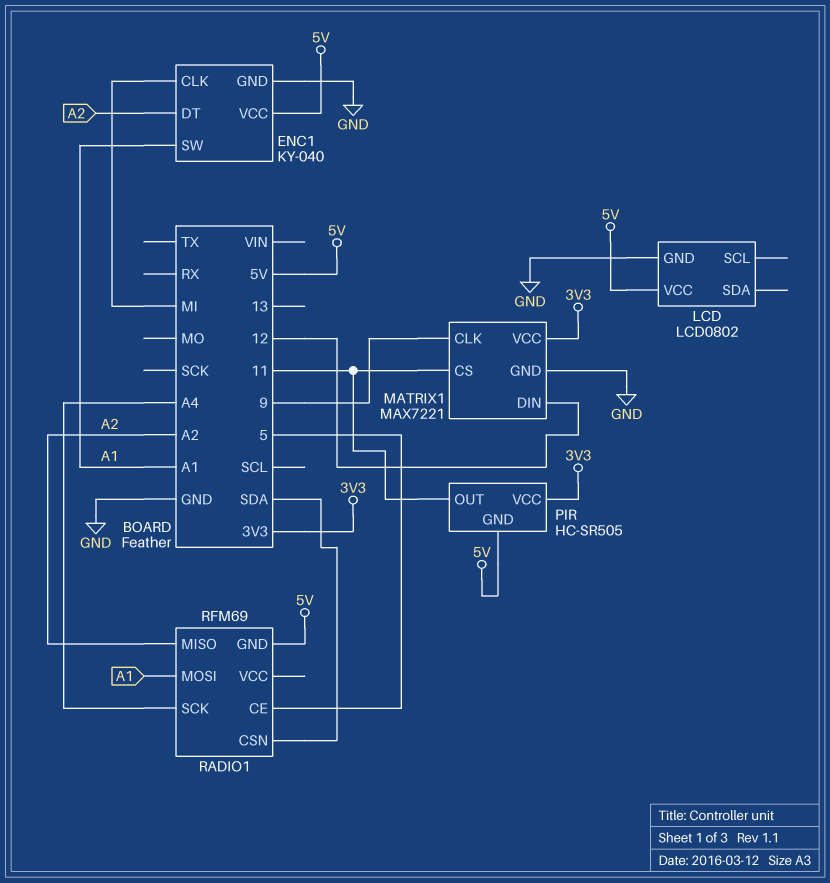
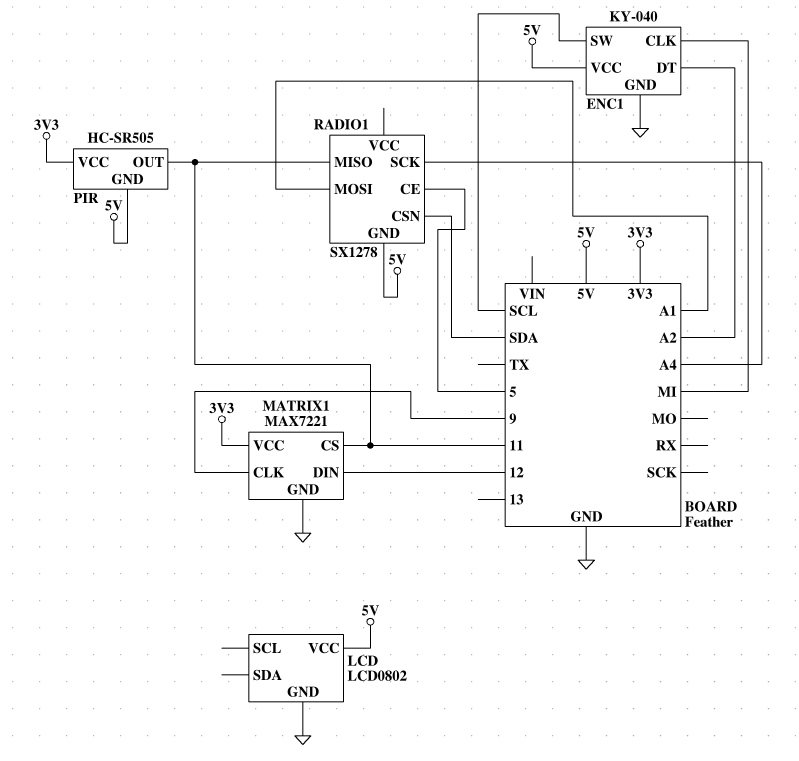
ENC1 pin SW: A1 -> SCL
RADIO1: RFM69 -> SX1278
RADIO1 pin MISO: A2 -> 11

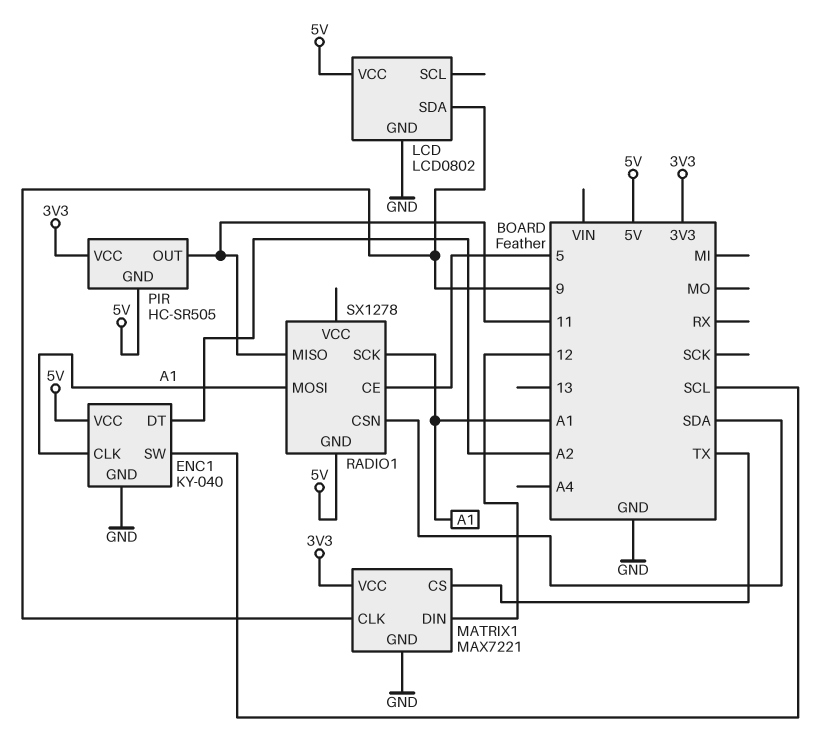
ENC1 pin CLK: MI -> A1
LCD pin SDA: none -> 9
MATRIX1 pin CS: 11 -> TX
RADIO1 pin SCK: A4 -> A1

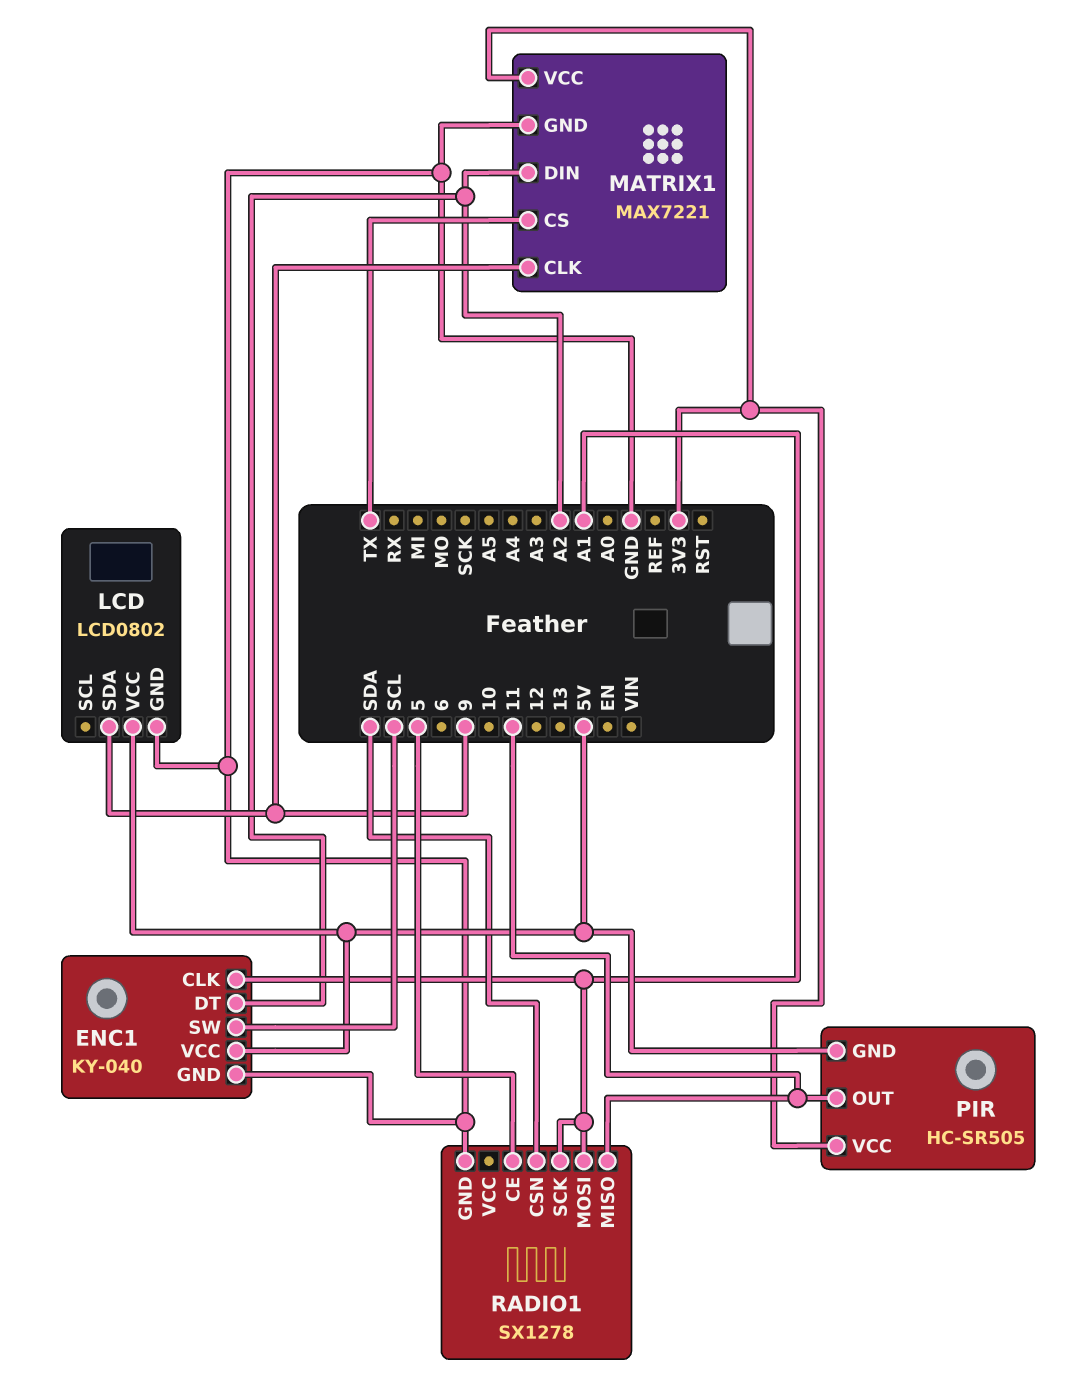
MATRIX1 pin DIN: 12 -> A2
RADIO1 pin GND: 5V -> GND

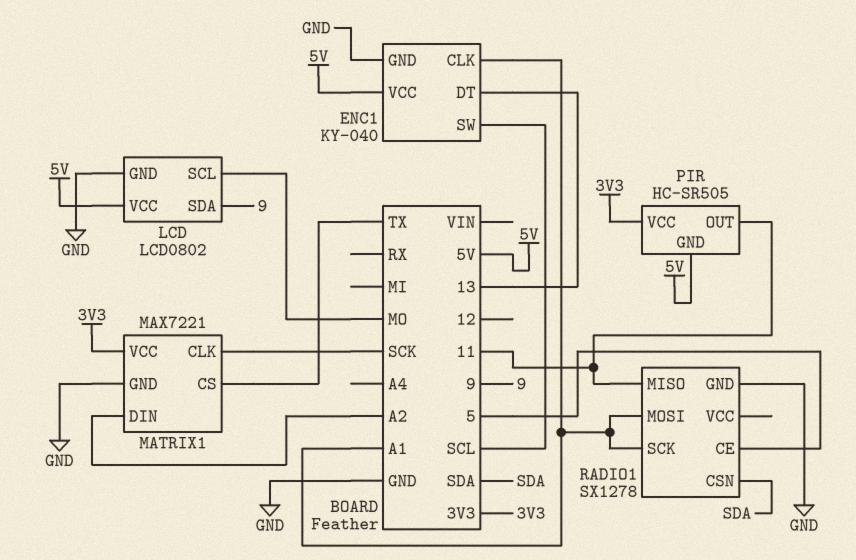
ENC1 pin DT: A2 -> 13
LCD pin SCL: none -> MO
MATRIX1 pin CLK: 9 -> SCK

